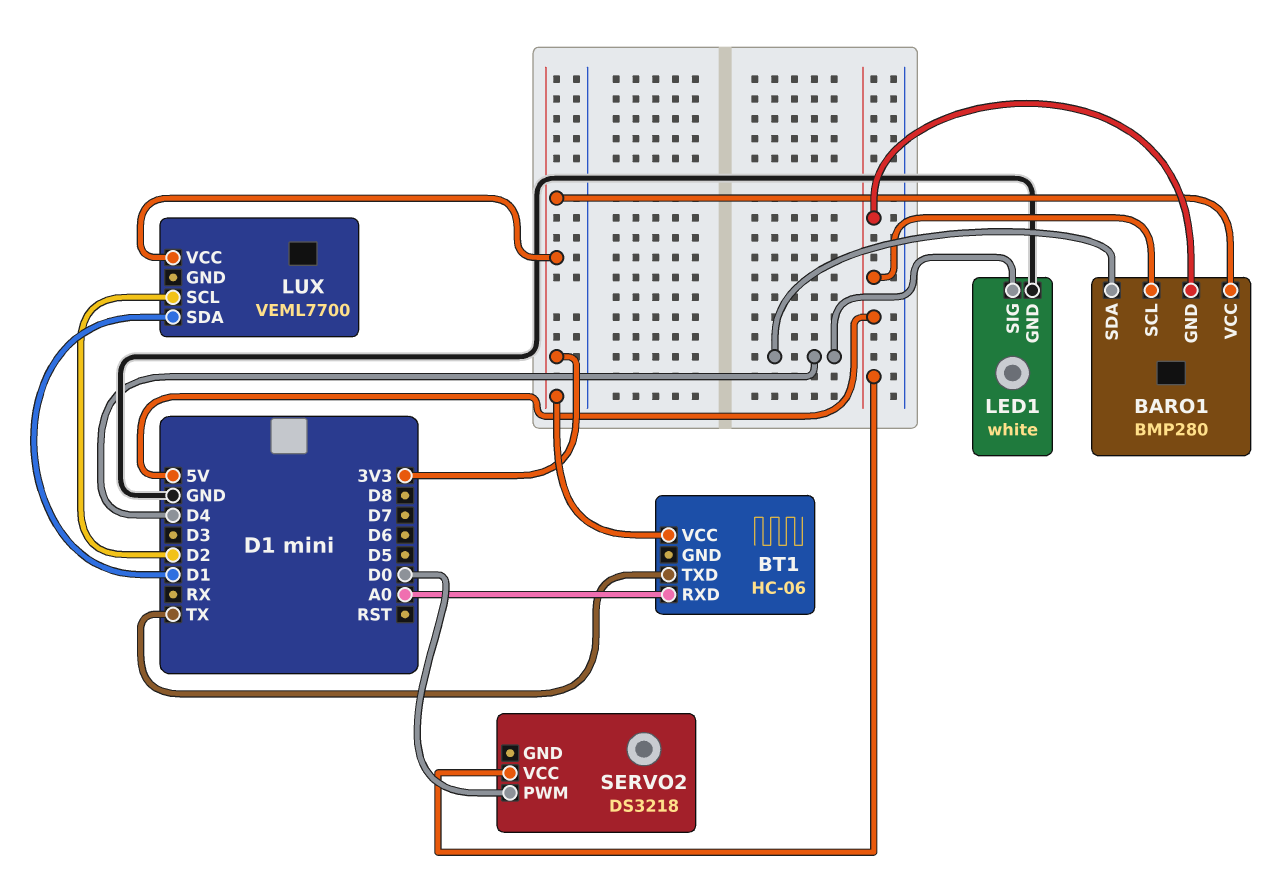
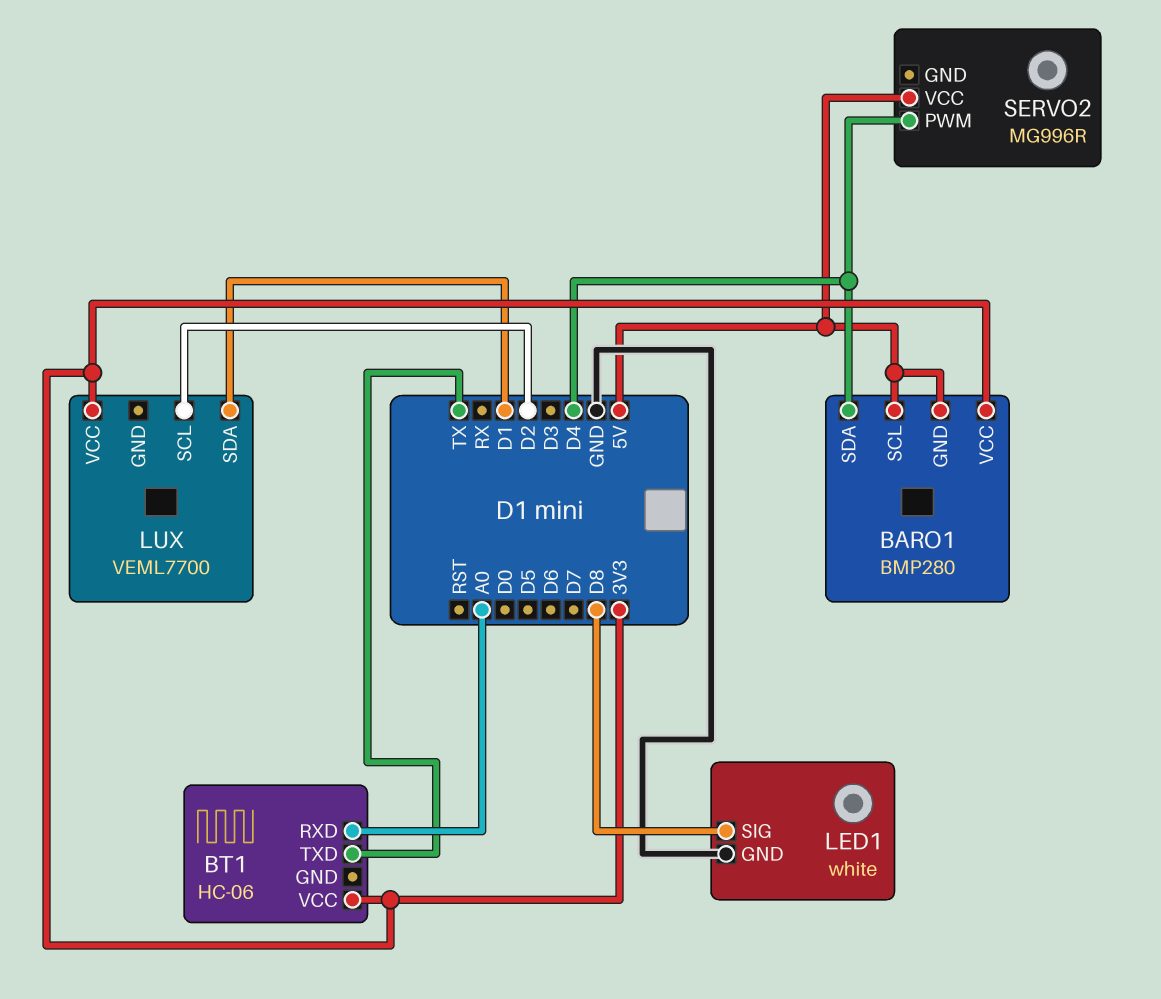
LED1 pin SIG: D4 -> D8
SERVO2: DS3218 -> MG996R
SERVO2 pin PWM: D0 -> D4

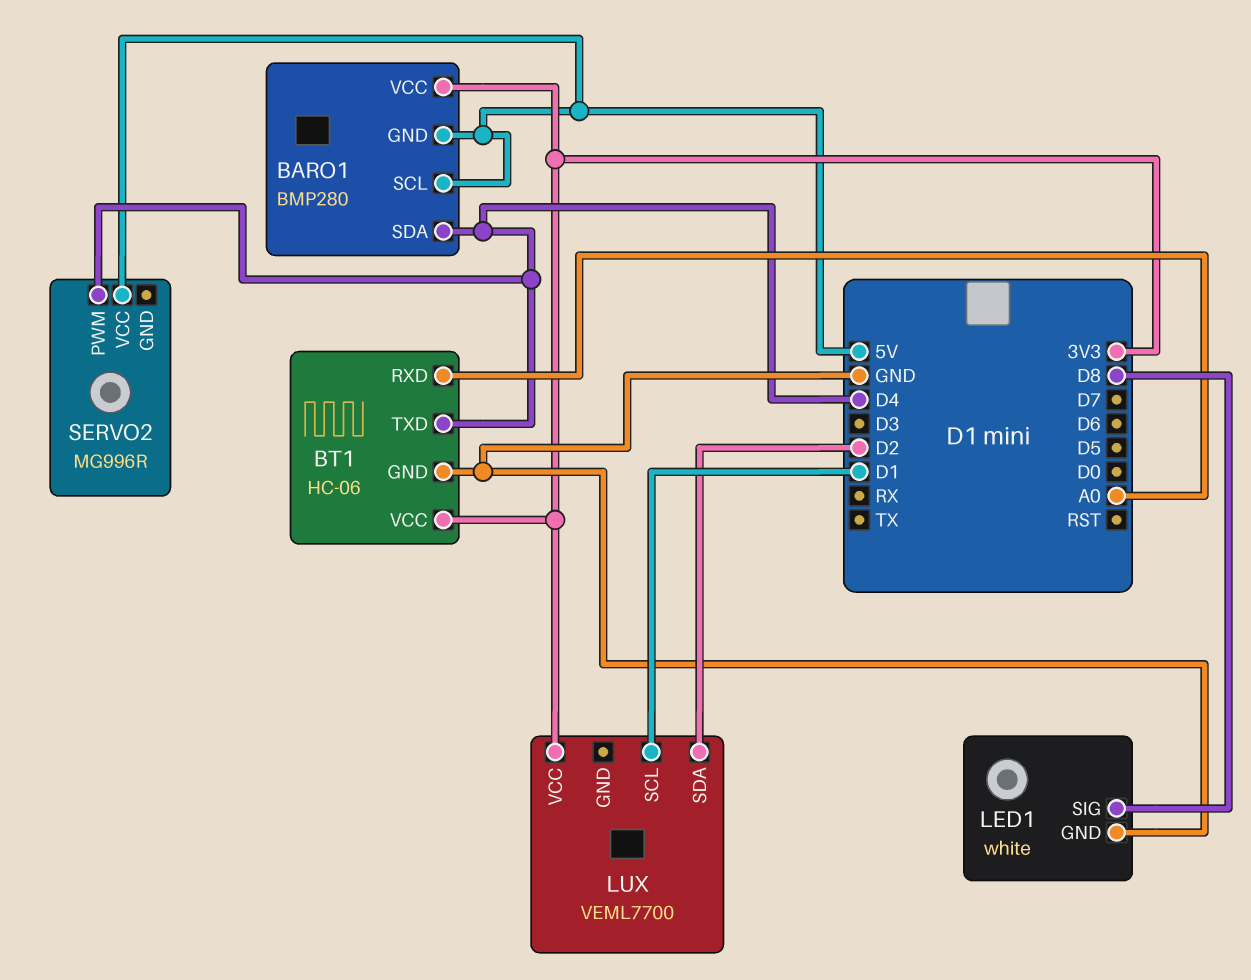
BT1 pin GND: none -> GND
BT1 pin TXD: TX -> D4
LUX pin SCL: D2 -> D1
LUX pin SDA: D1 -> D2

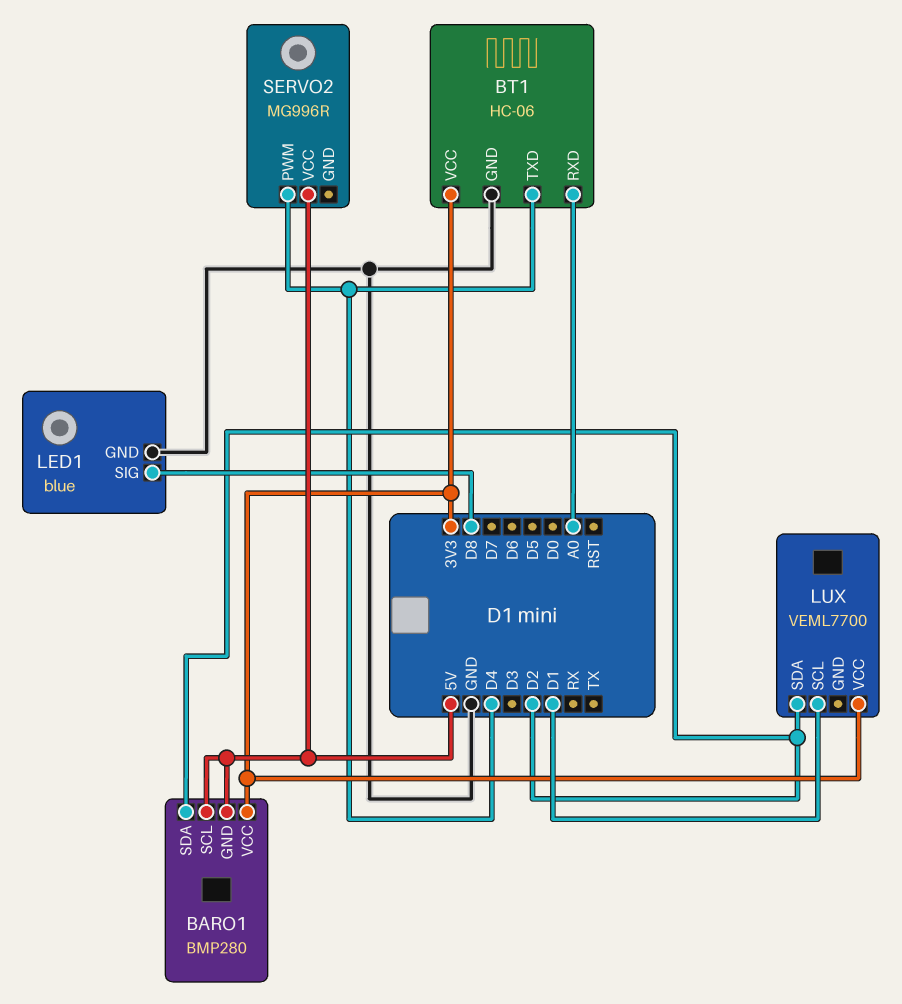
BARO1 pin SDA: D4 -> D2
LED1: white -> blue

